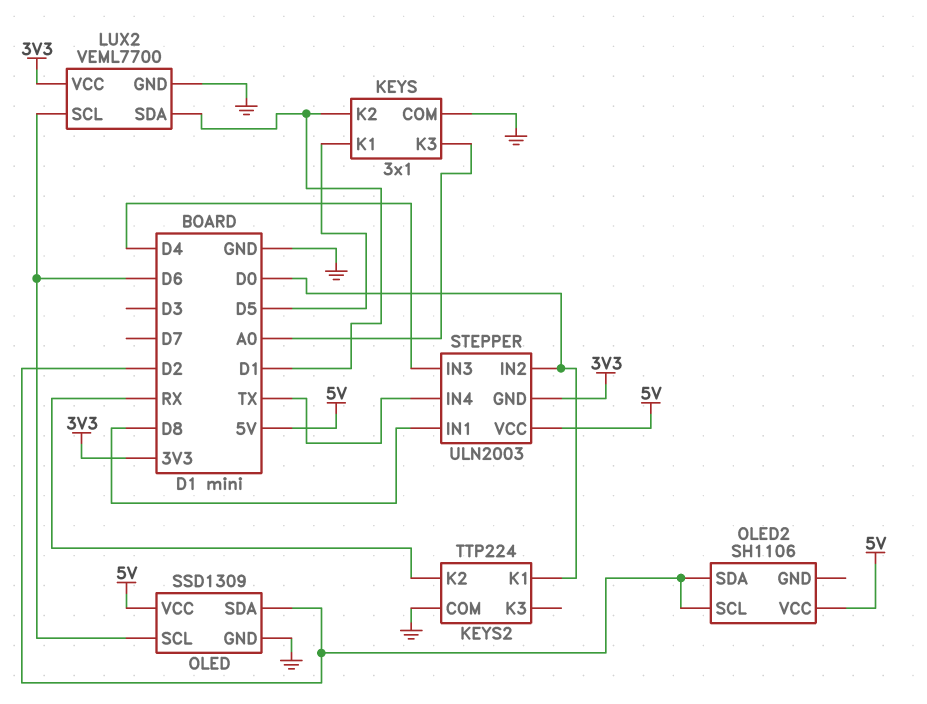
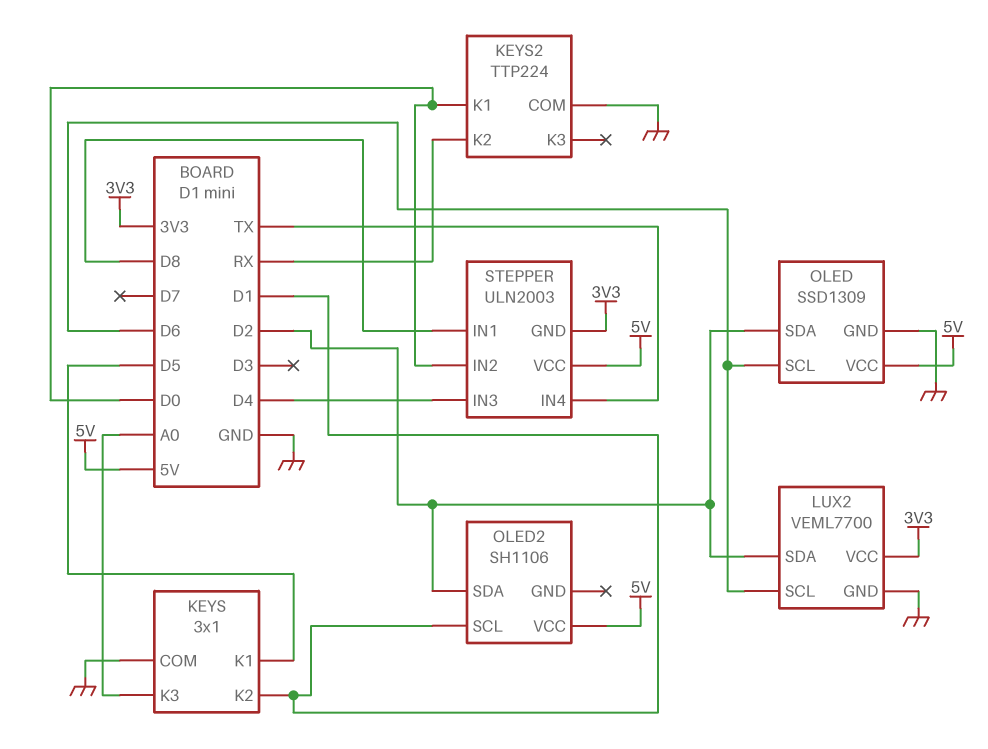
LUX2 pin SDA: D1 -> D2
OLED2 pin SCL: D2 -> D1

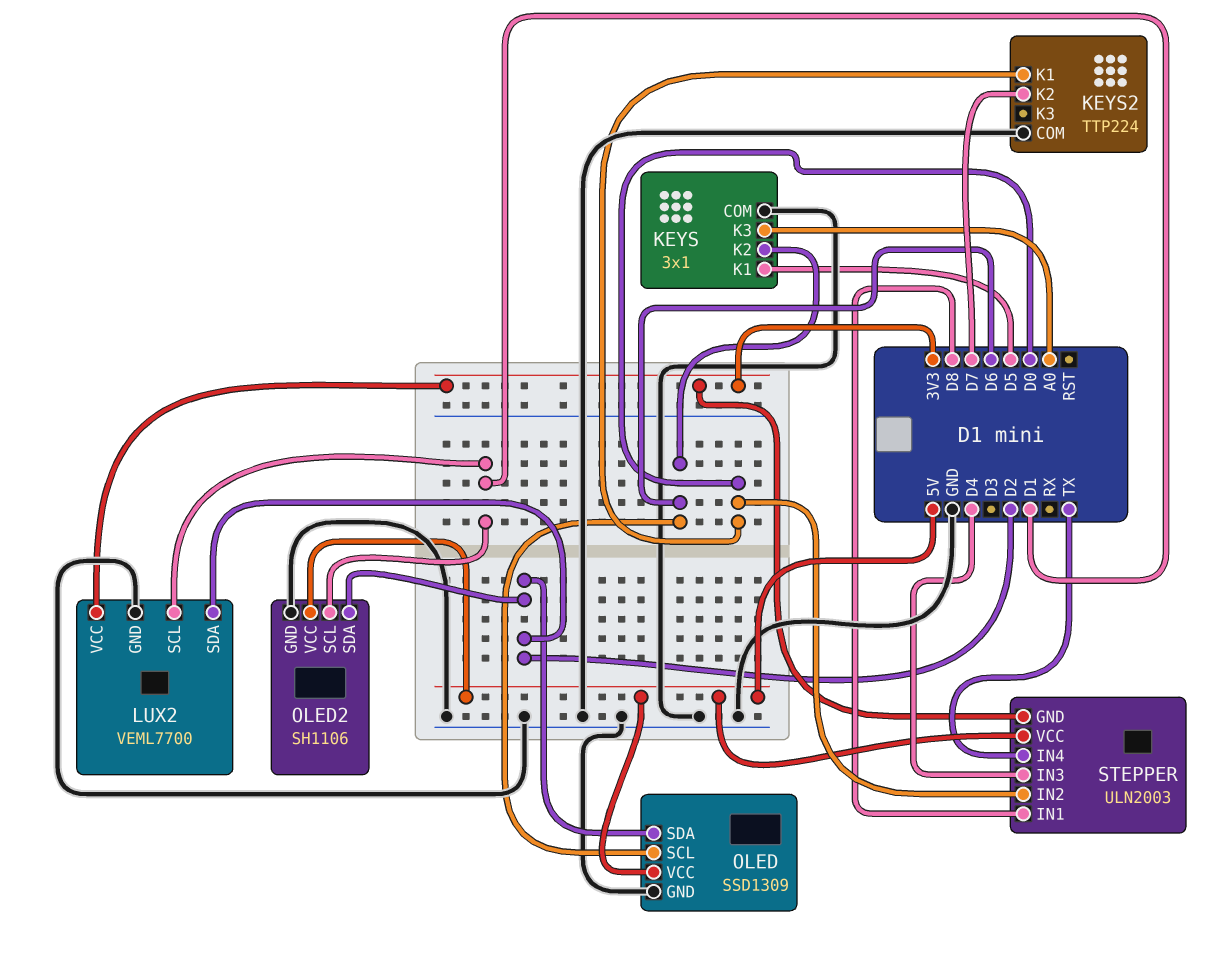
KEYS pin K2: D1 -> D6
KEYS2 pin K2: RX -> D7
LUX2 pin SCL: D6 -> D1
OLED2 pin GND: none -> GND

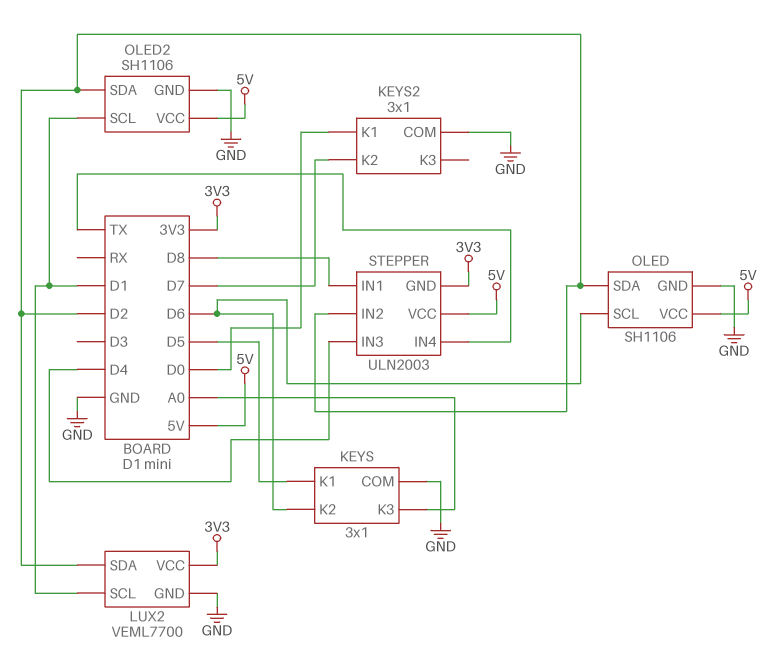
KEYS2: TTP224 -> 3x1
OLED: SSD1309 -> SH1106
STEPPER pin IN2: D0 -> D2

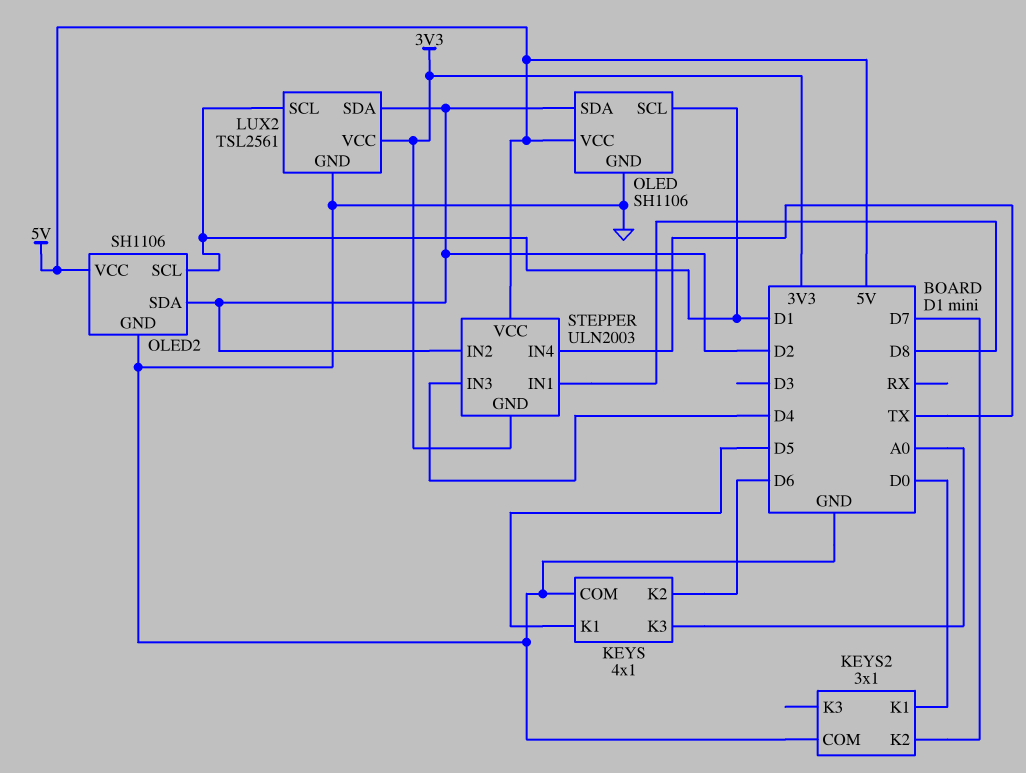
KEYS: 3x1 -> 4x1
LUX2: VEML7700 -> TSL2561
OLED pin SCL: D6 -> D1

